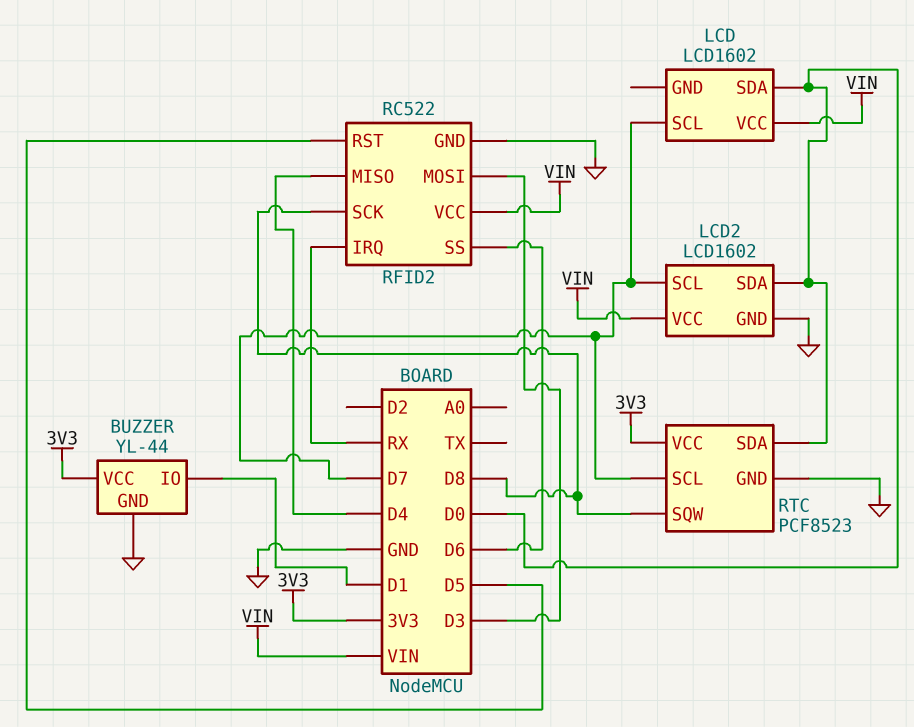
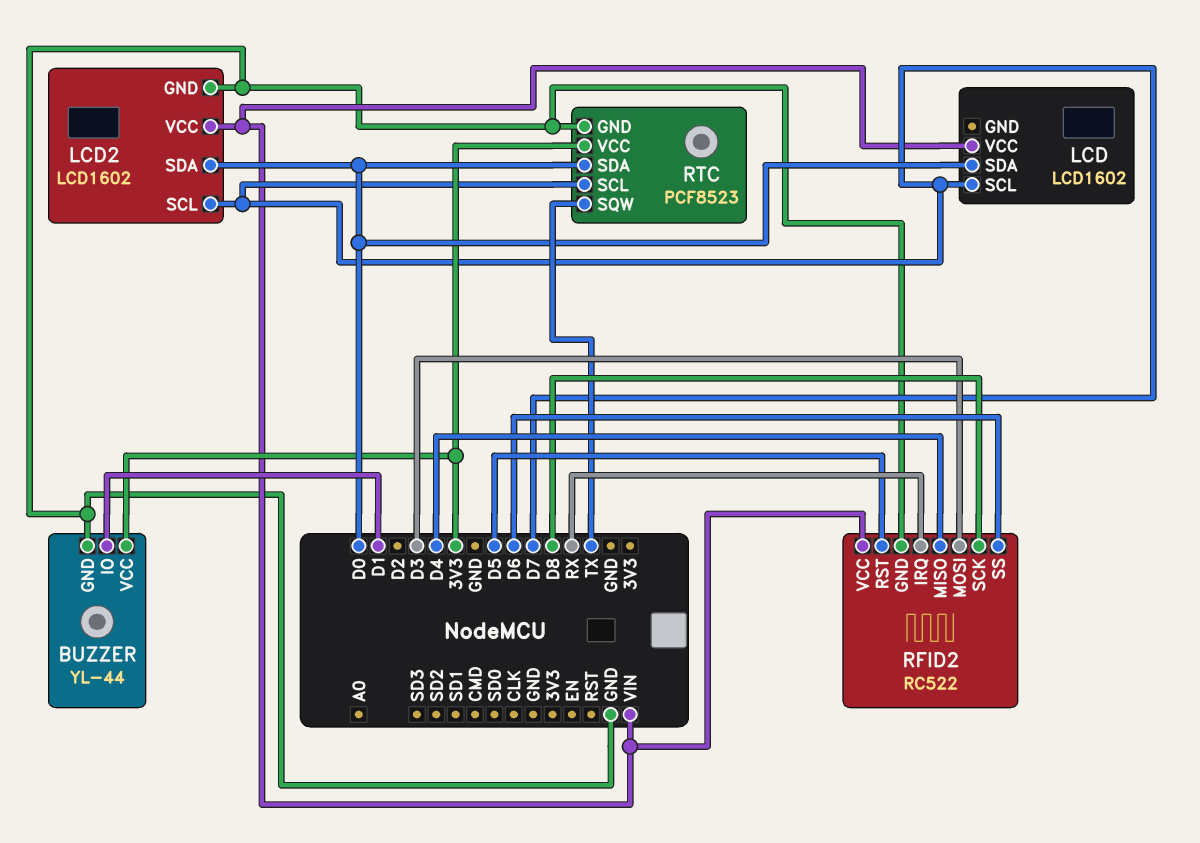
RTC pin SQW: D8 -> TX

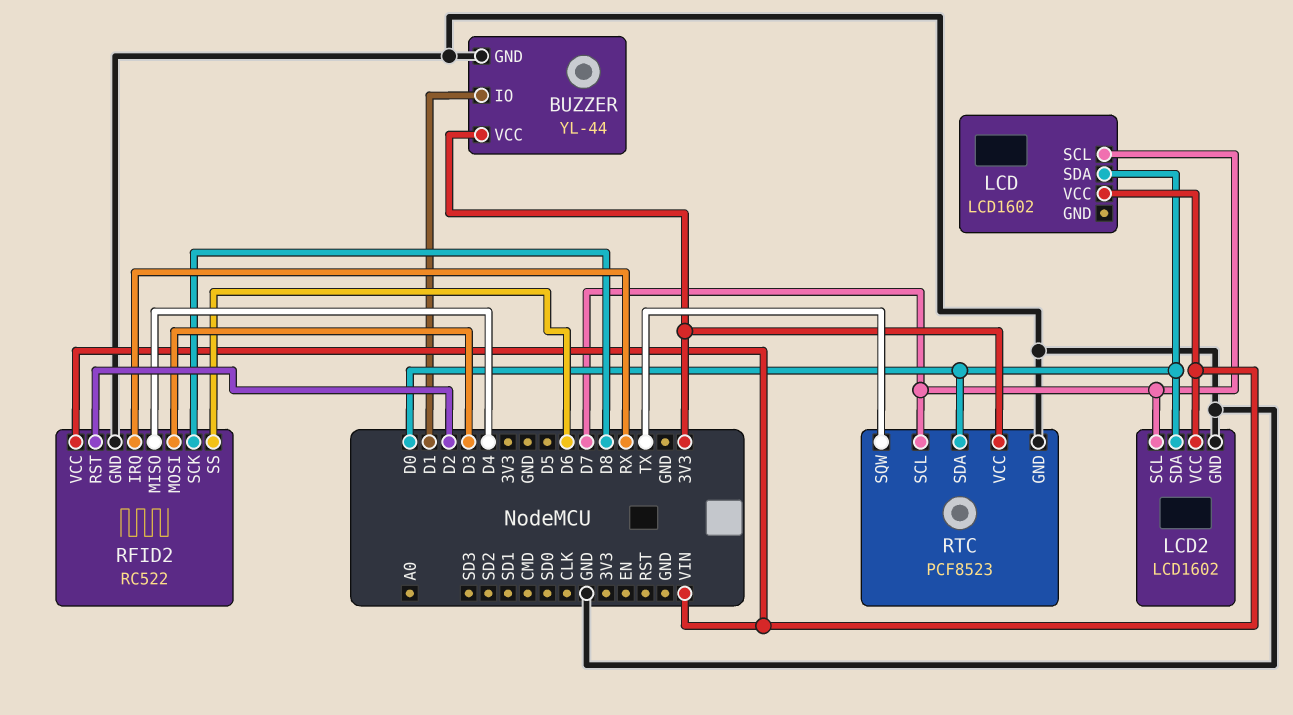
RFID2 pin RST: D5 -> D2

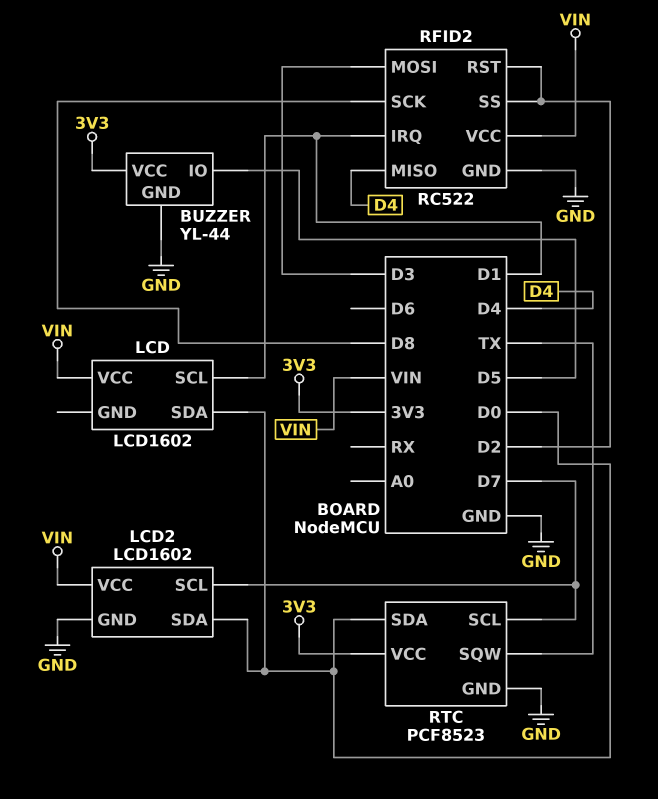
BUZZER pin IO: D1 -> D5
LCD pin SCL: D7 -> D1
RFID2 pin IRQ: RX -> D1
RFID2 pin SS: D6 -> D2

